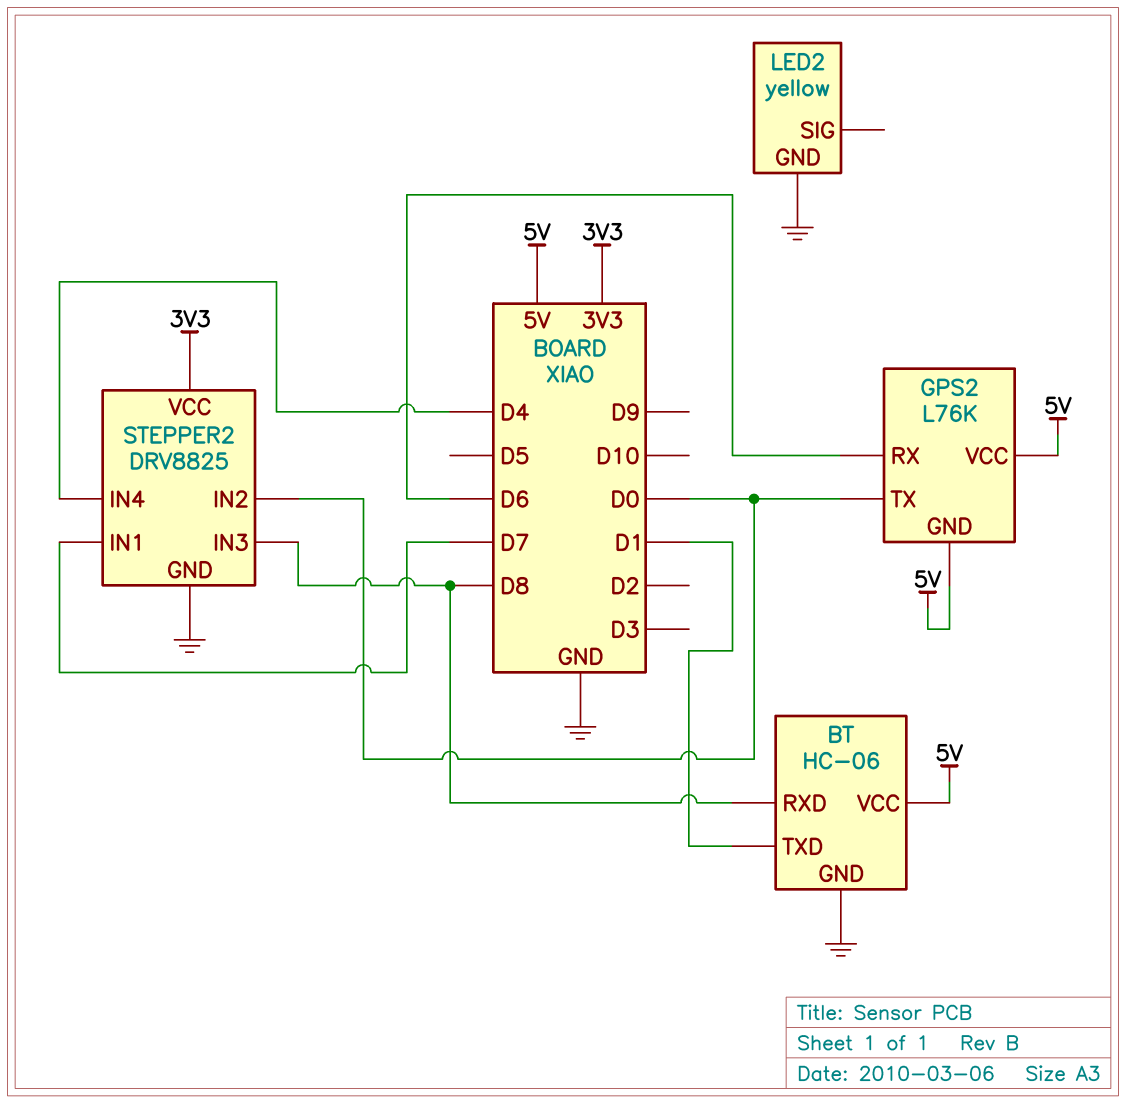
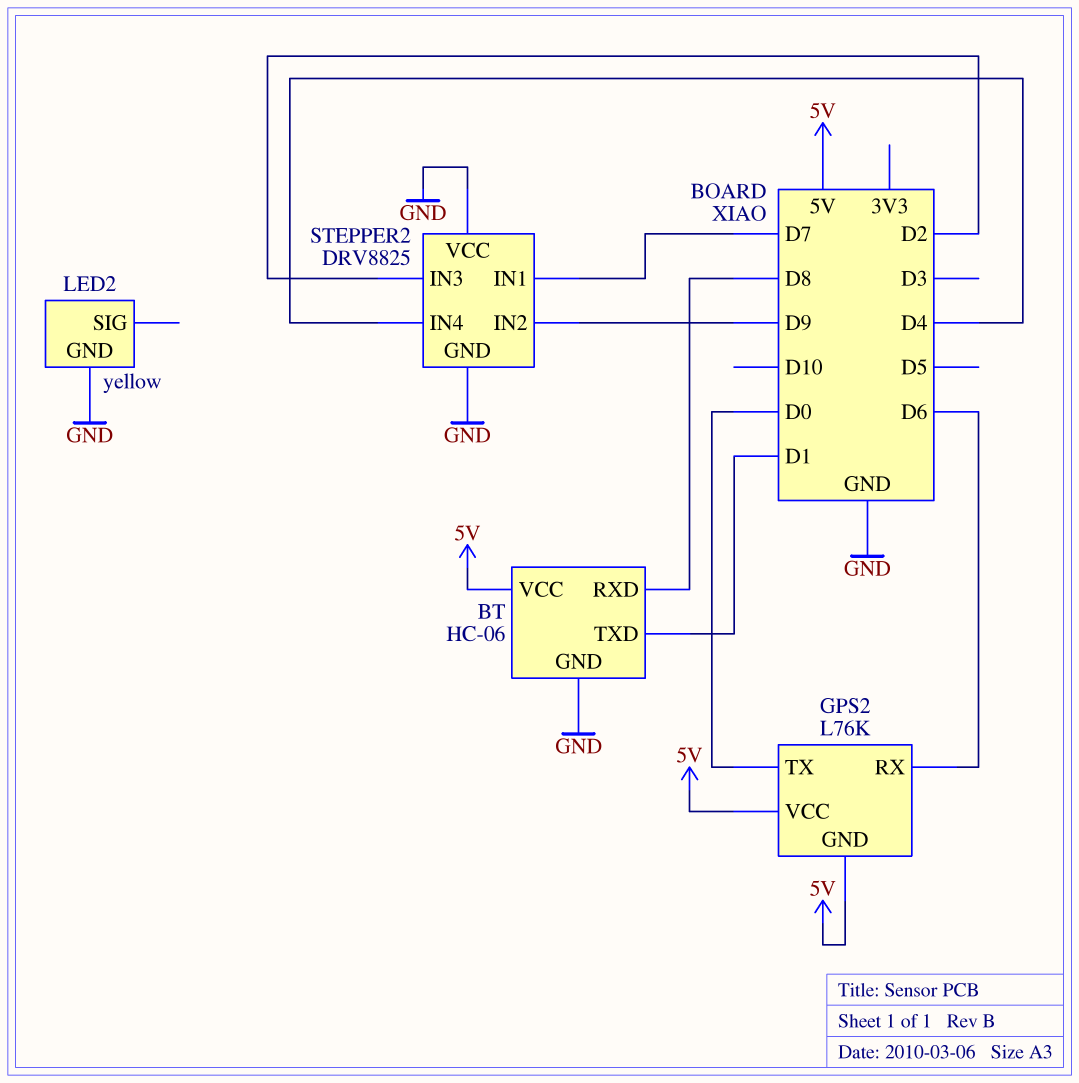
STEPPER2 pin IN2: D0 -> D9
STEPPER2 pin IN3: D8 -> D2
STEPPER2 pin VCC: 3V3 -> GND

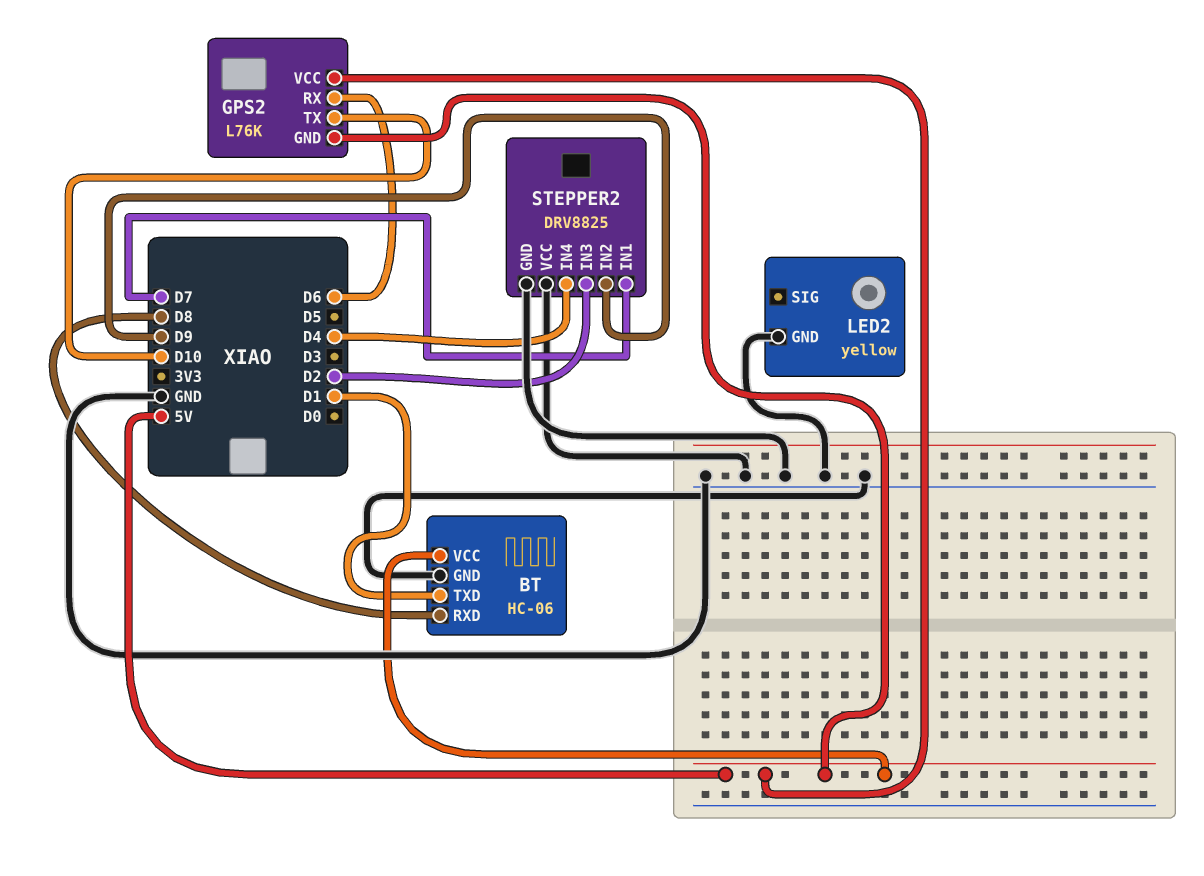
GPS2 pin TX: D0 -> D10

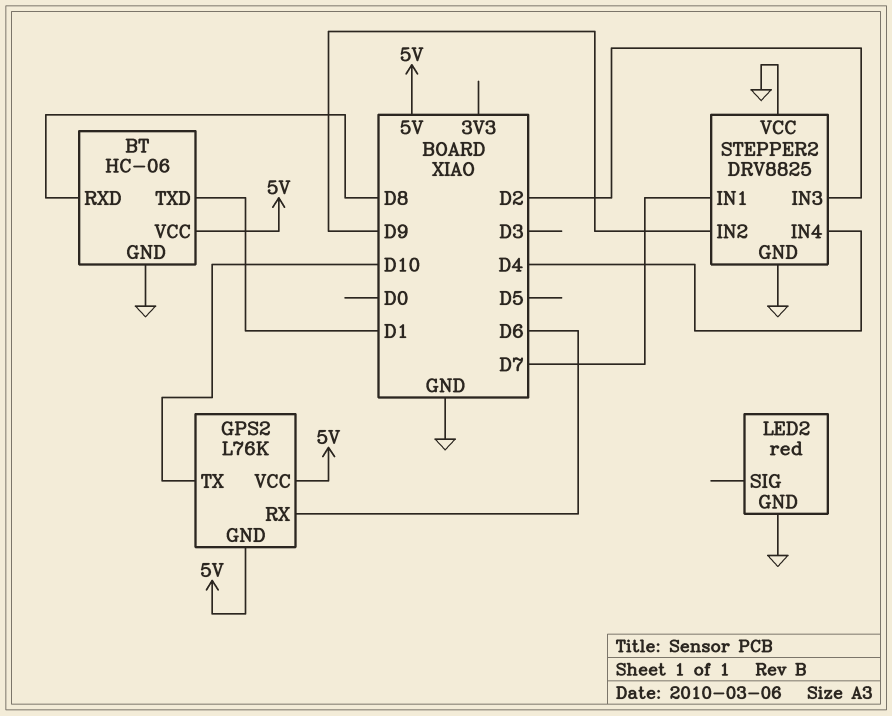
LED2: yellow -> red

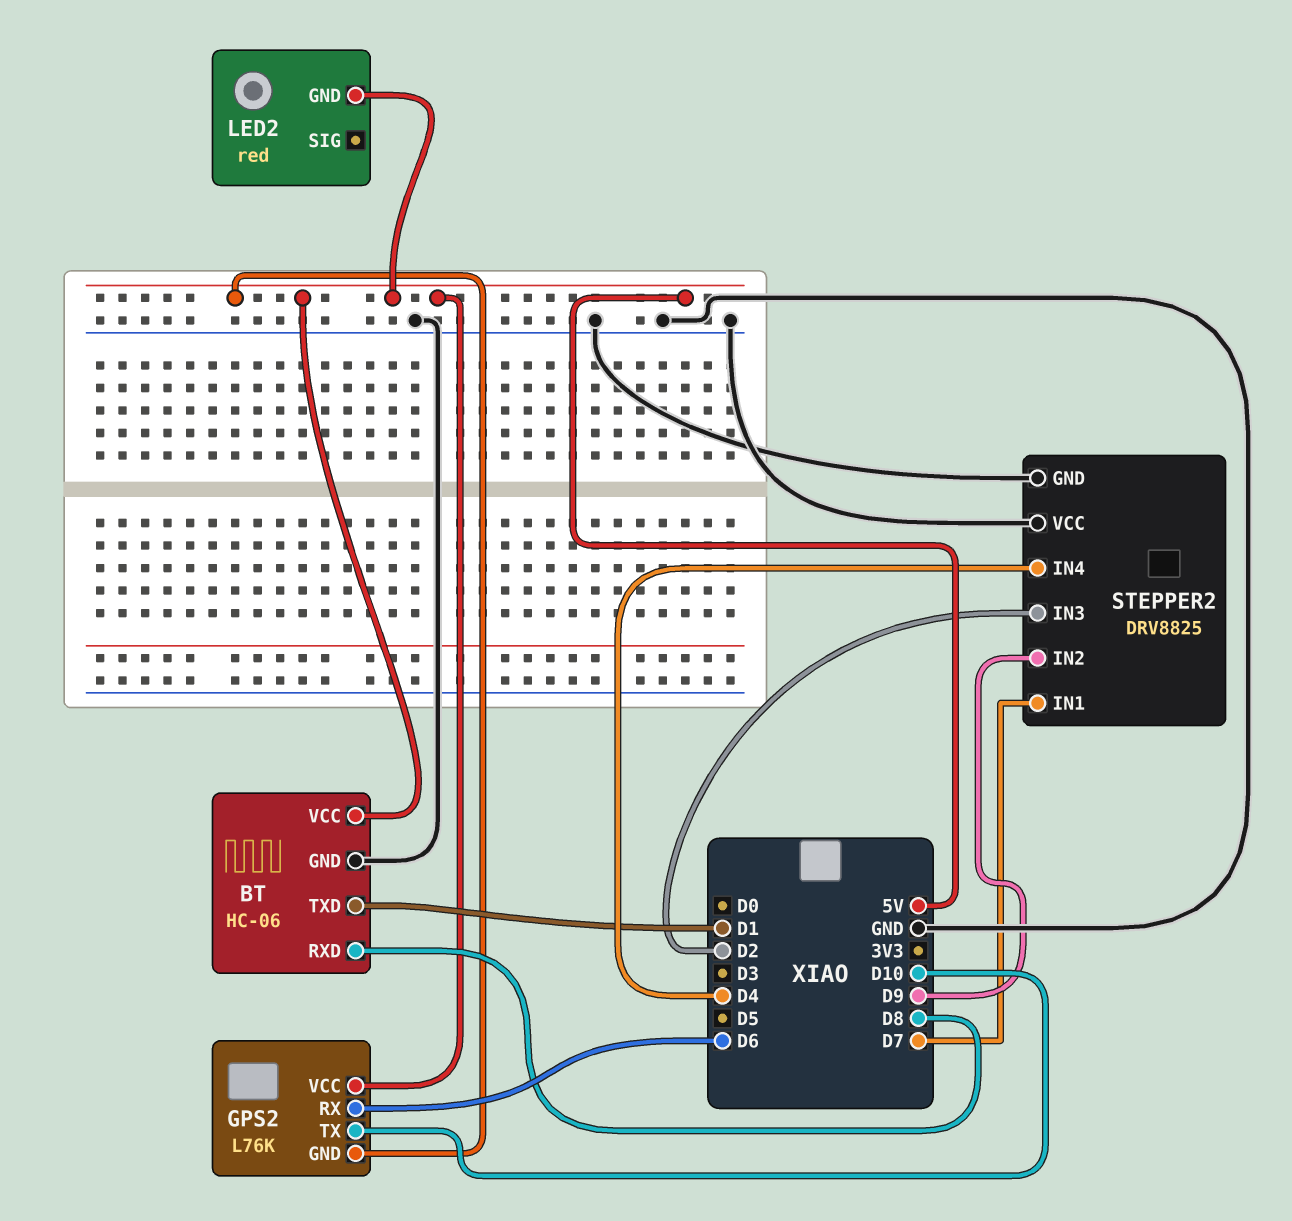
LED2 pin GND: GND -> 5V

